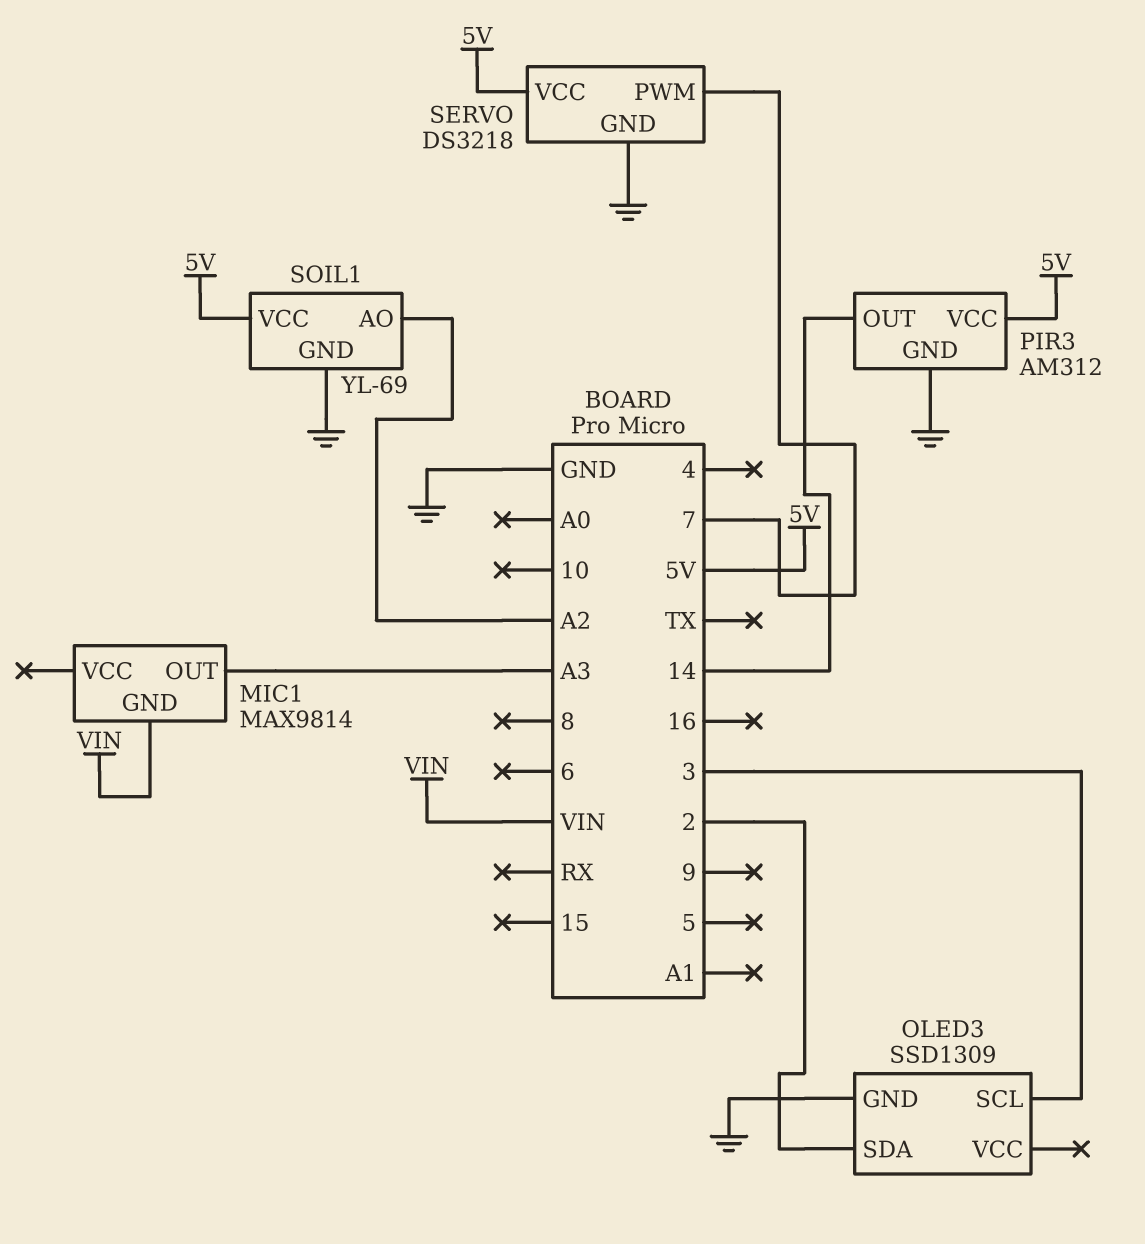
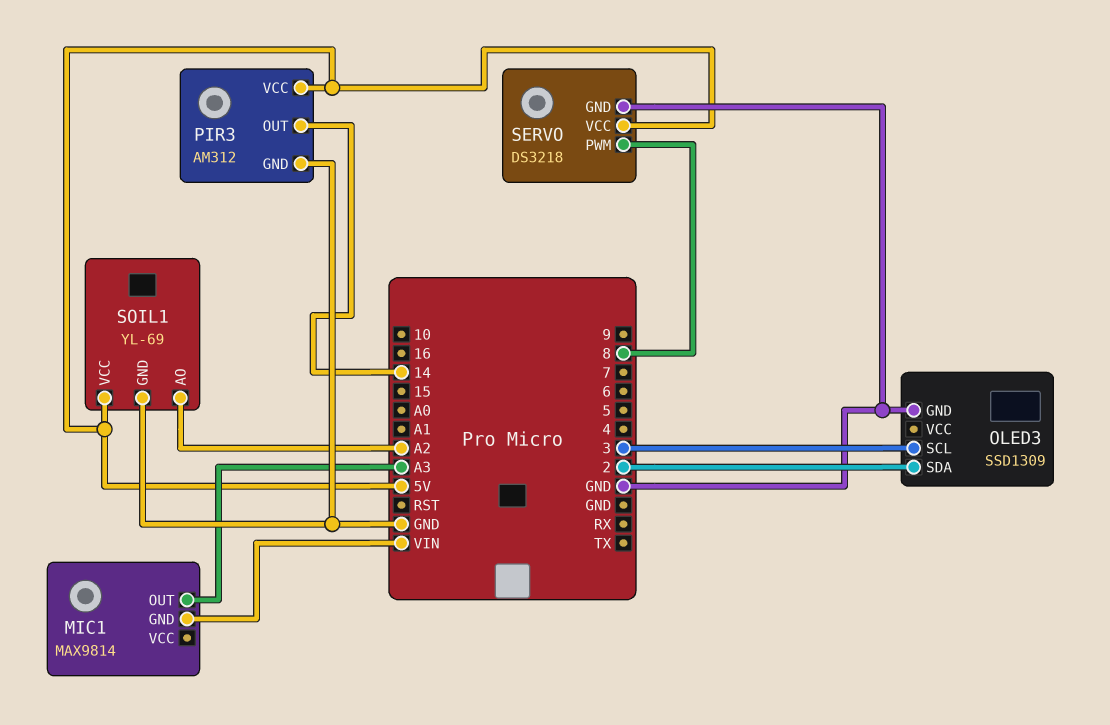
SERVO pin PWM: 7 -> 8

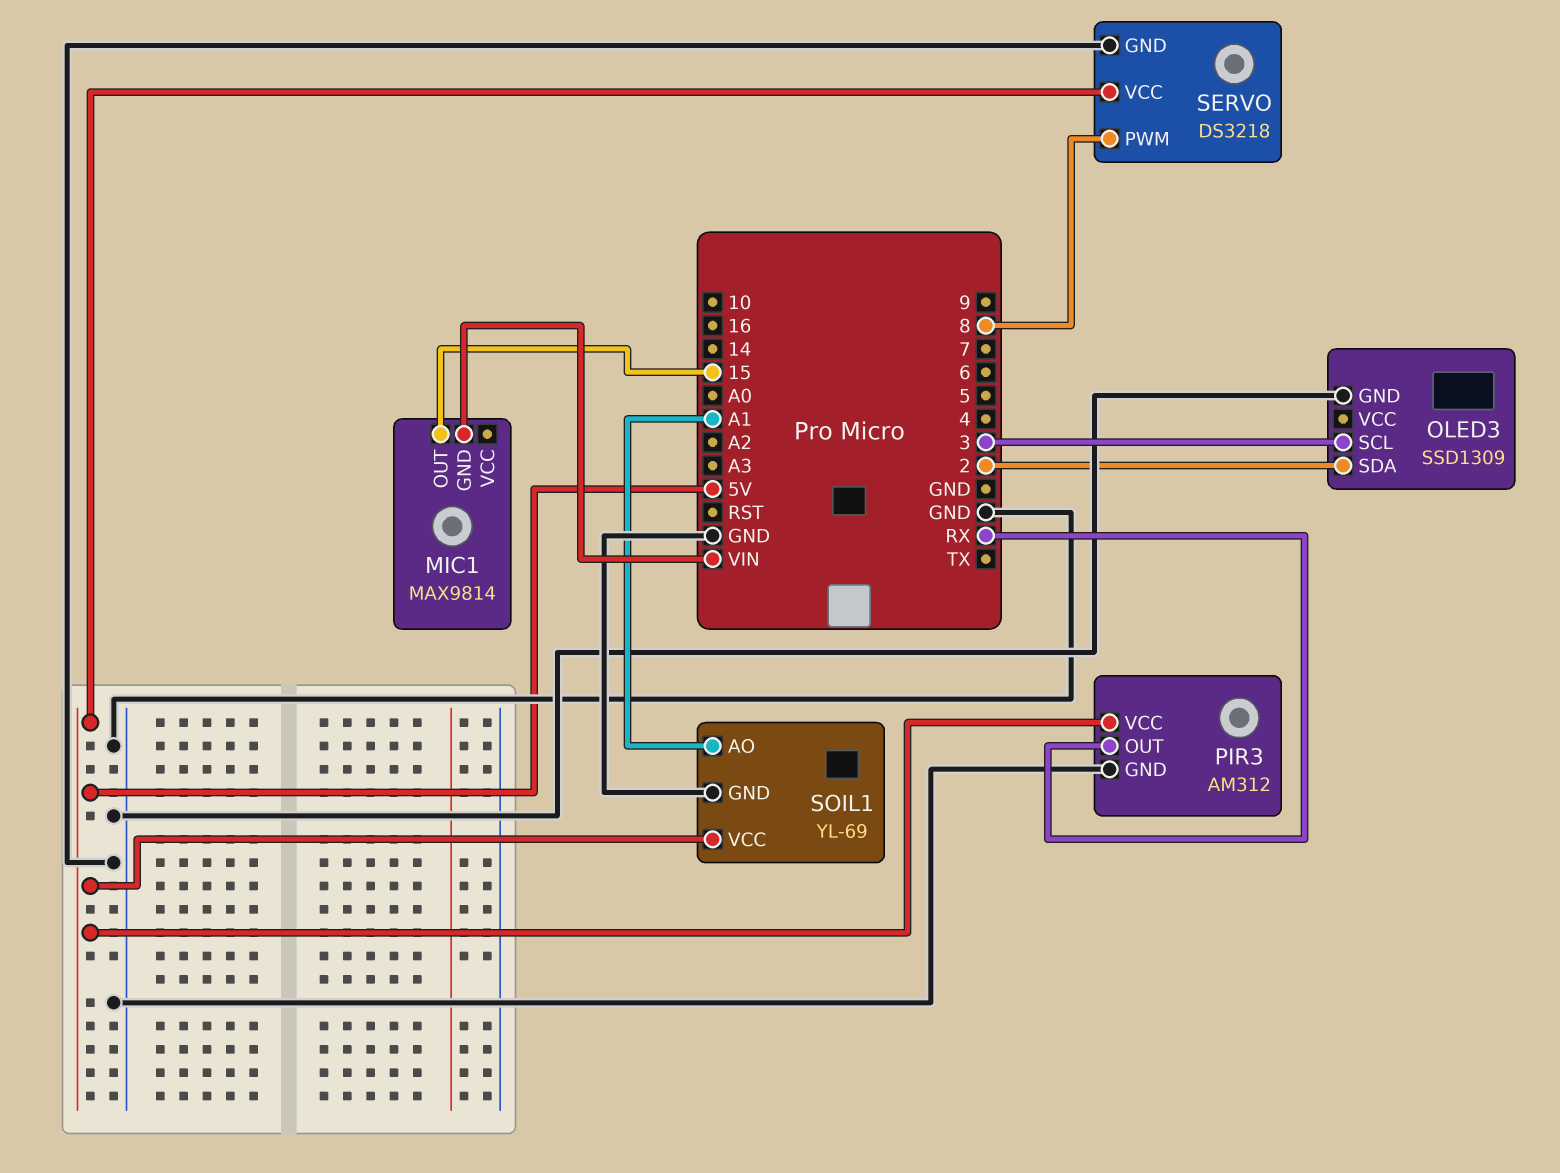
MIC1 pin OUT: A3 -> 15
PIR3 pin OUT: 14 -> RX
SOIL1 pin AO: A2 -> A1

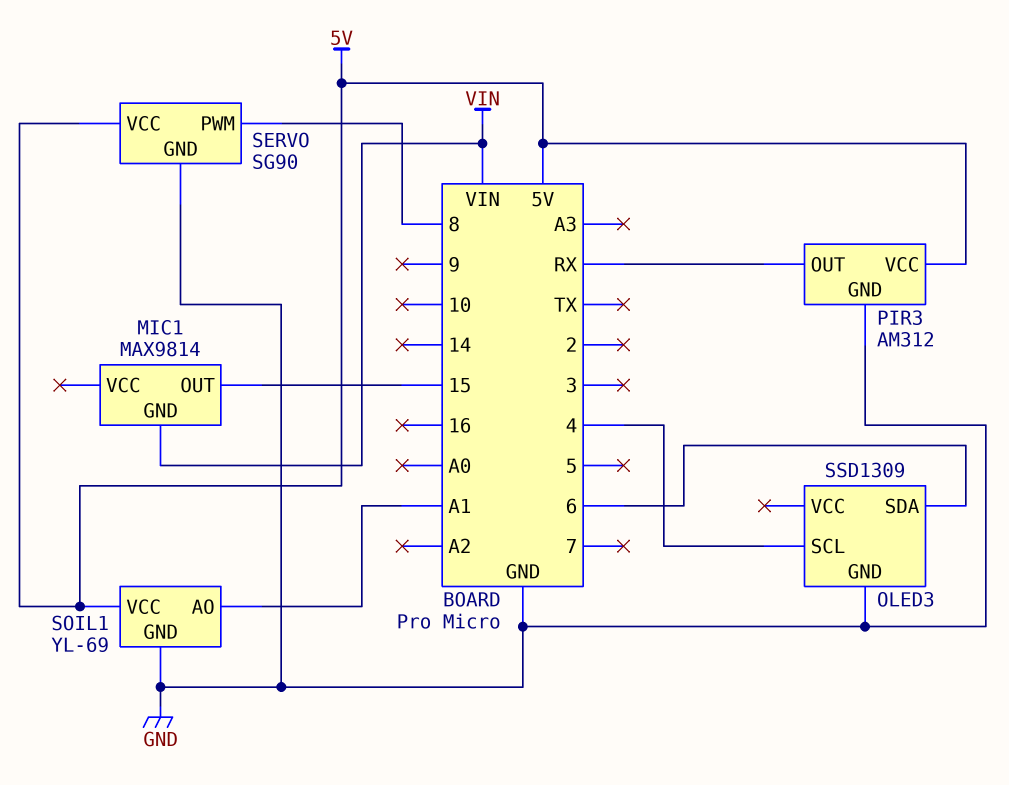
OLED3 pin SCL: 3 -> 4
OLED3 pin SDA: 2 -> 6
SERVO: DS3218 -> SG90

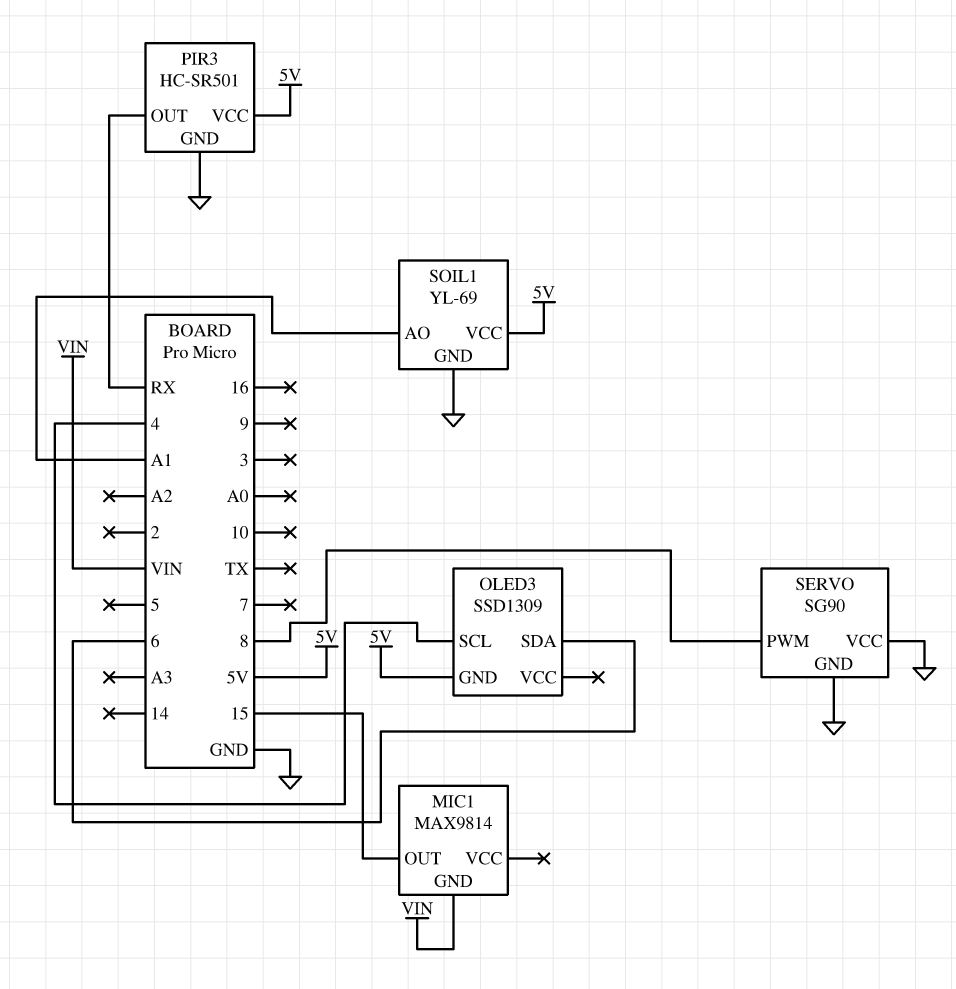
OLED3 pin GND: GND -> 5V
PIR3: AM312 -> HC-SR501
SERVO pin VCC: 5V -> GND

